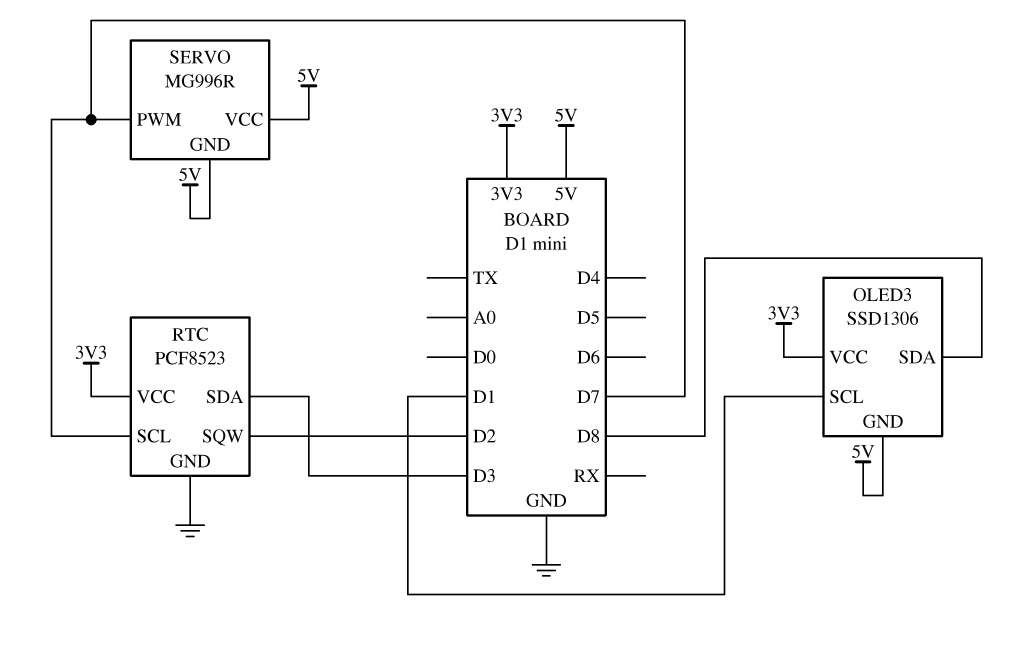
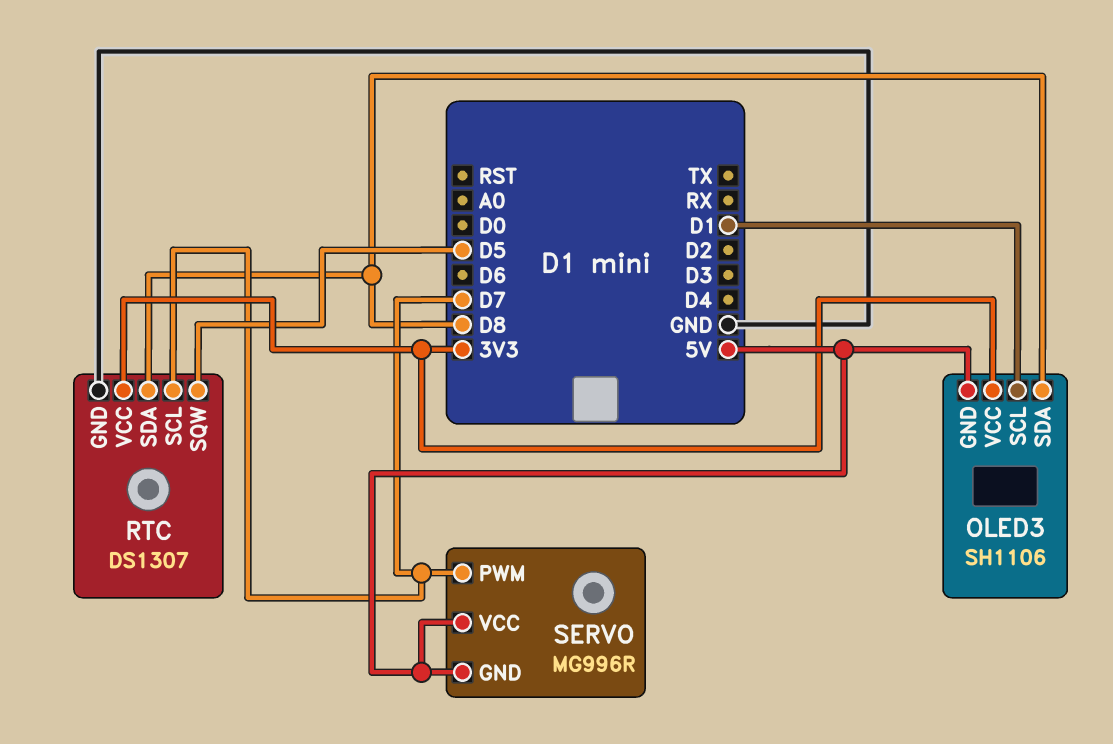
OLED3: SSD1306 -> SH1106
RTC: PCF8523 -> DS1307
RTC pin SDA: D3 -> D8
RTC pin SQW: D2 -> D5

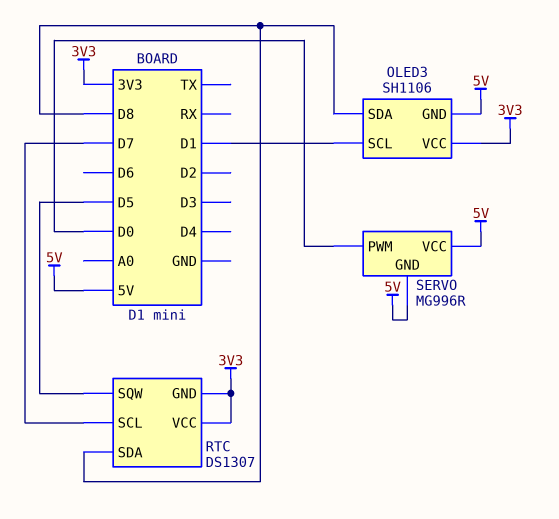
RTC pin GND: GND -> 3V3
SERVO pin PWM: D7 -> D0

